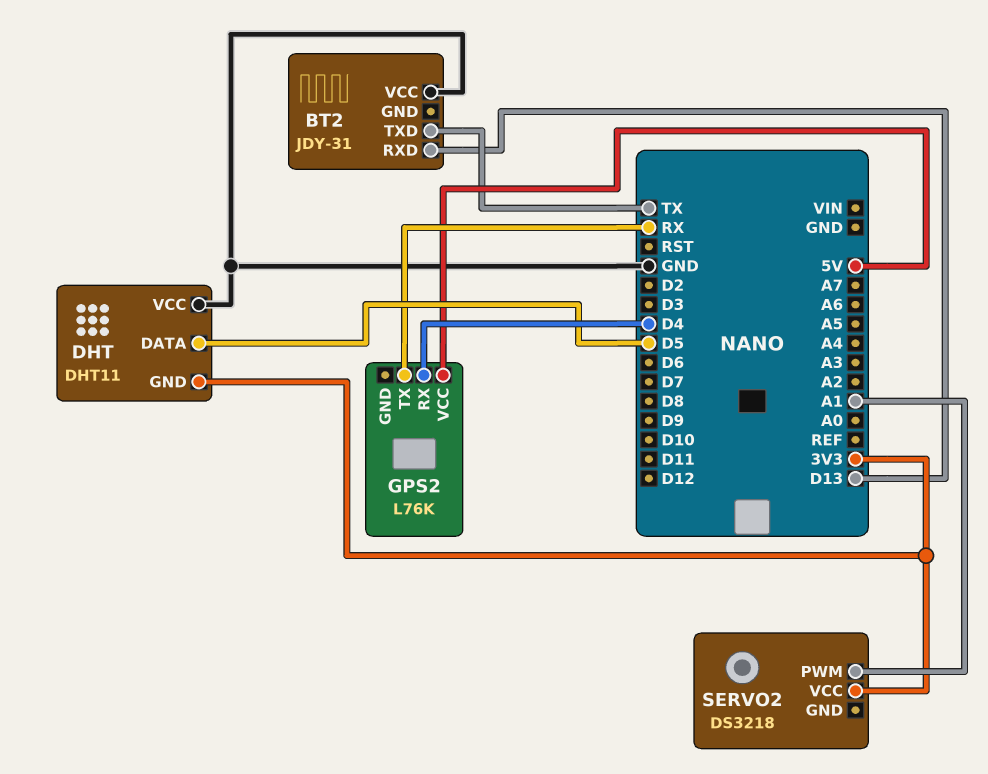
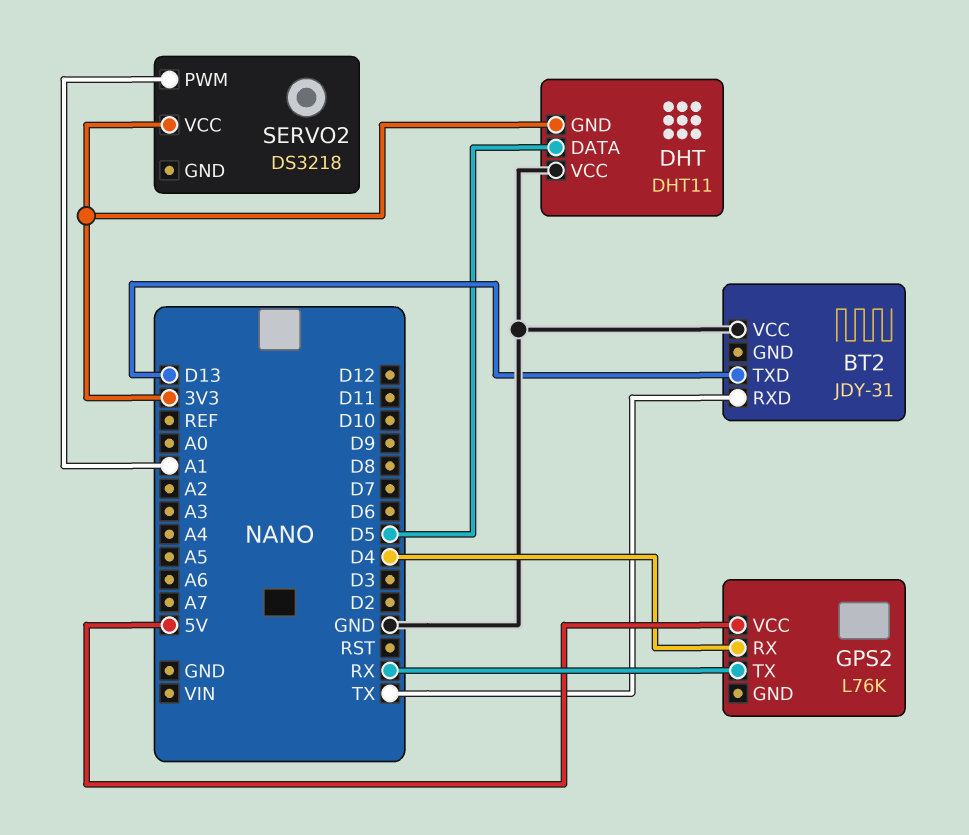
BT2 pin RXD: D13 -> TX
BT2 pin TXD: TX -> D13

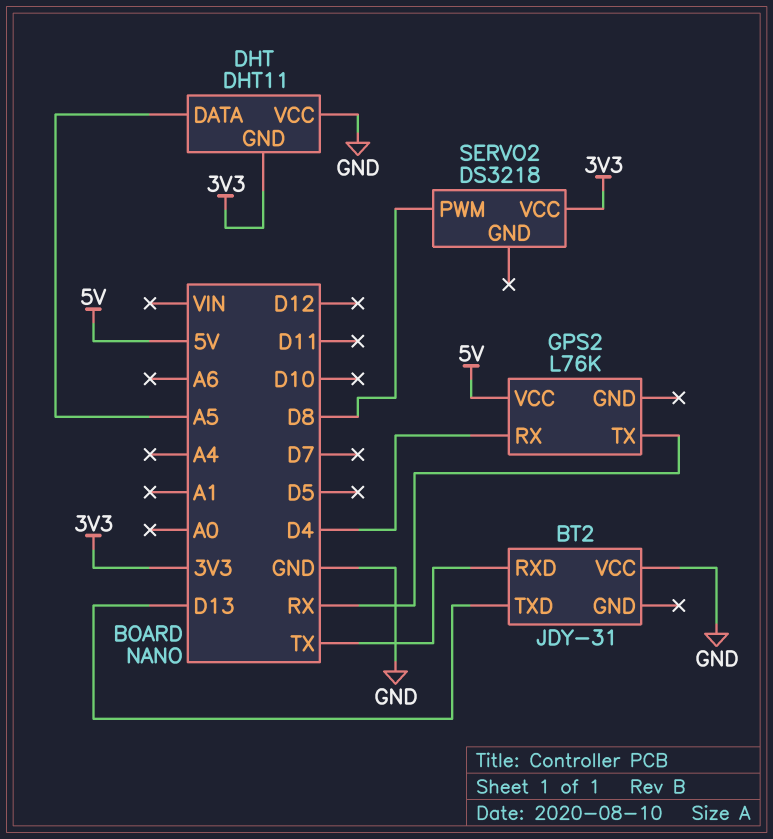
DHT pin DATA: D5 -> A5
SERVO2 pin PWM: A1 -> D8

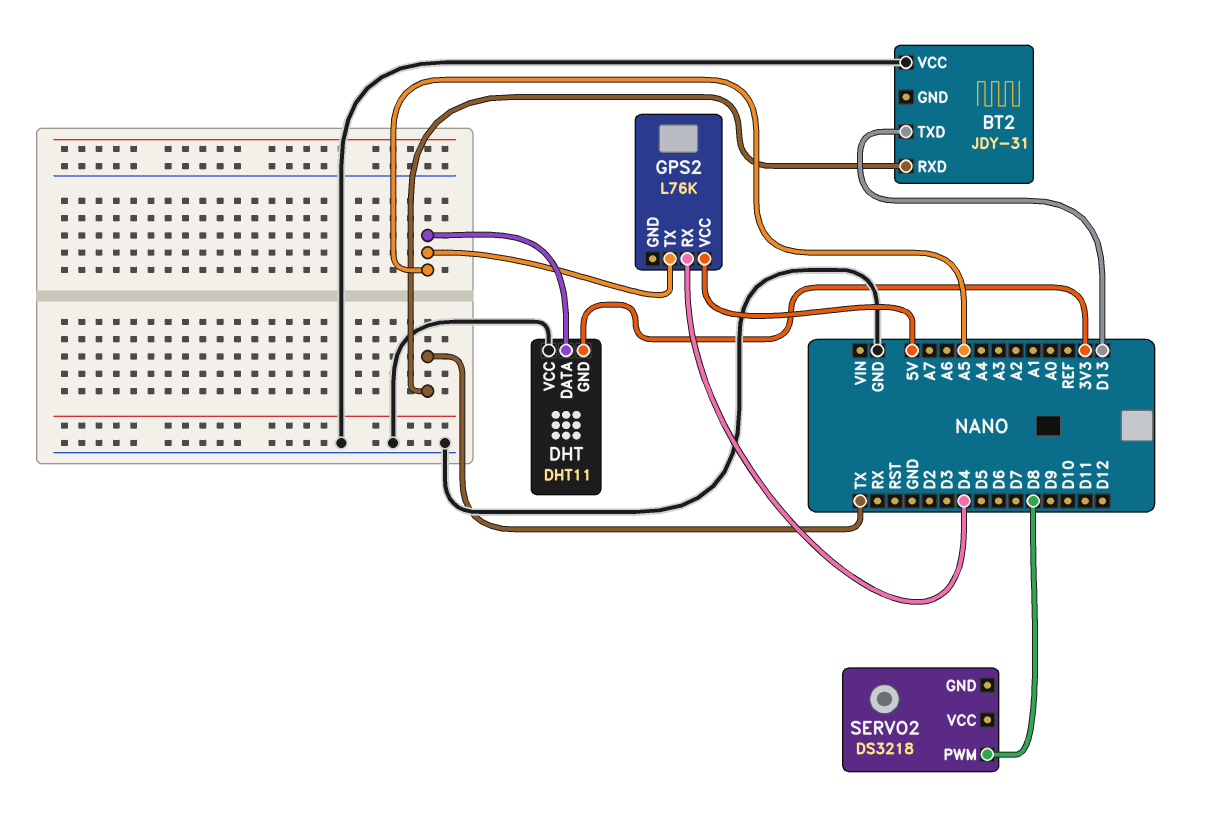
GPS2 pin TX: RX -> A5
SERVO2 pin VCC: 3V3 -> none

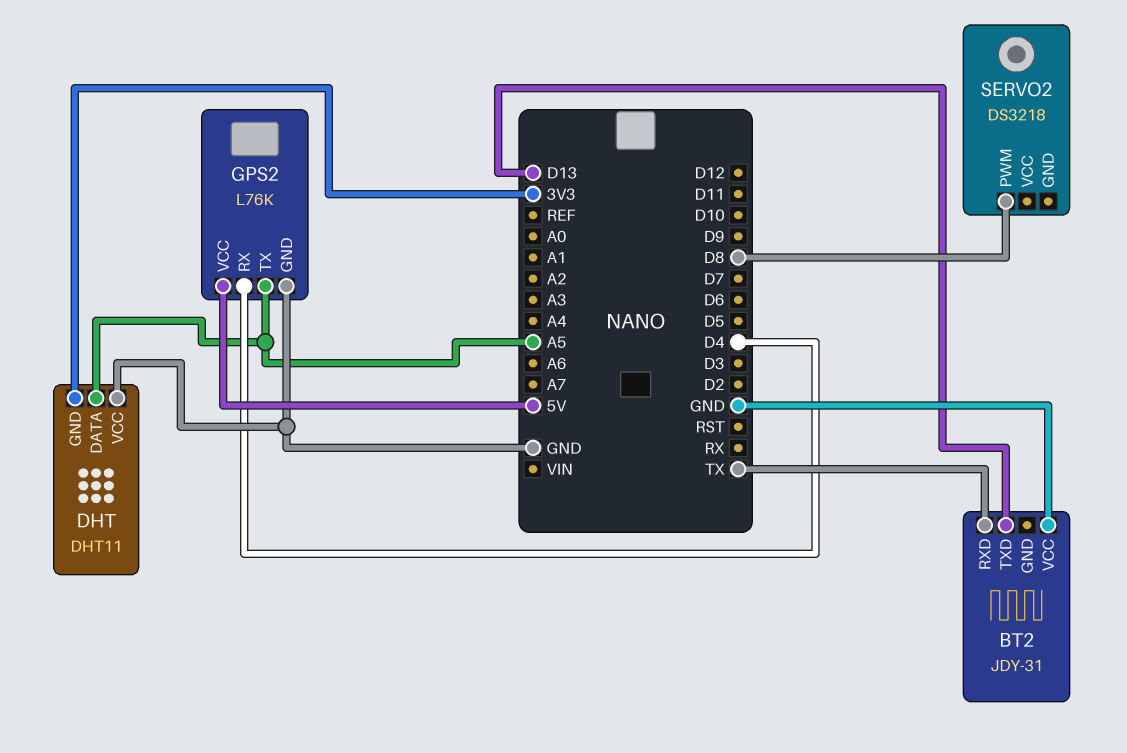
GPS2 pin GND: none -> GND

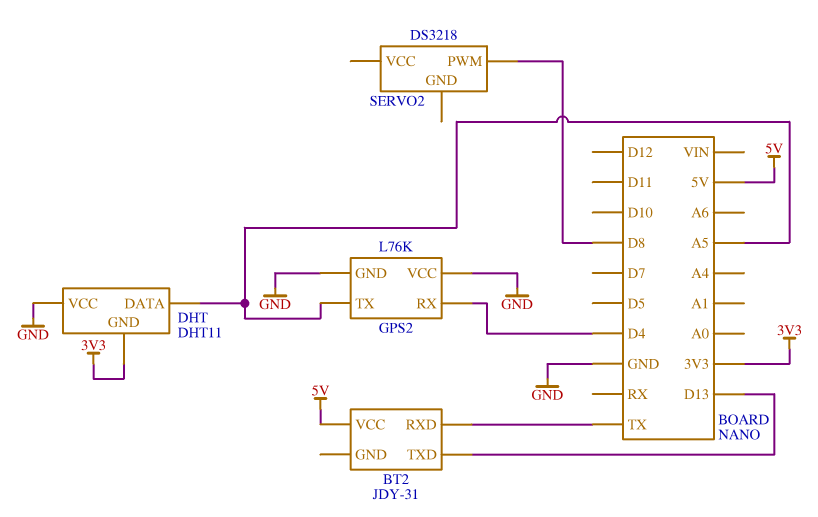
BT2 pin VCC: GND -> 5V
GPS2 pin VCC: 5V -> GND

